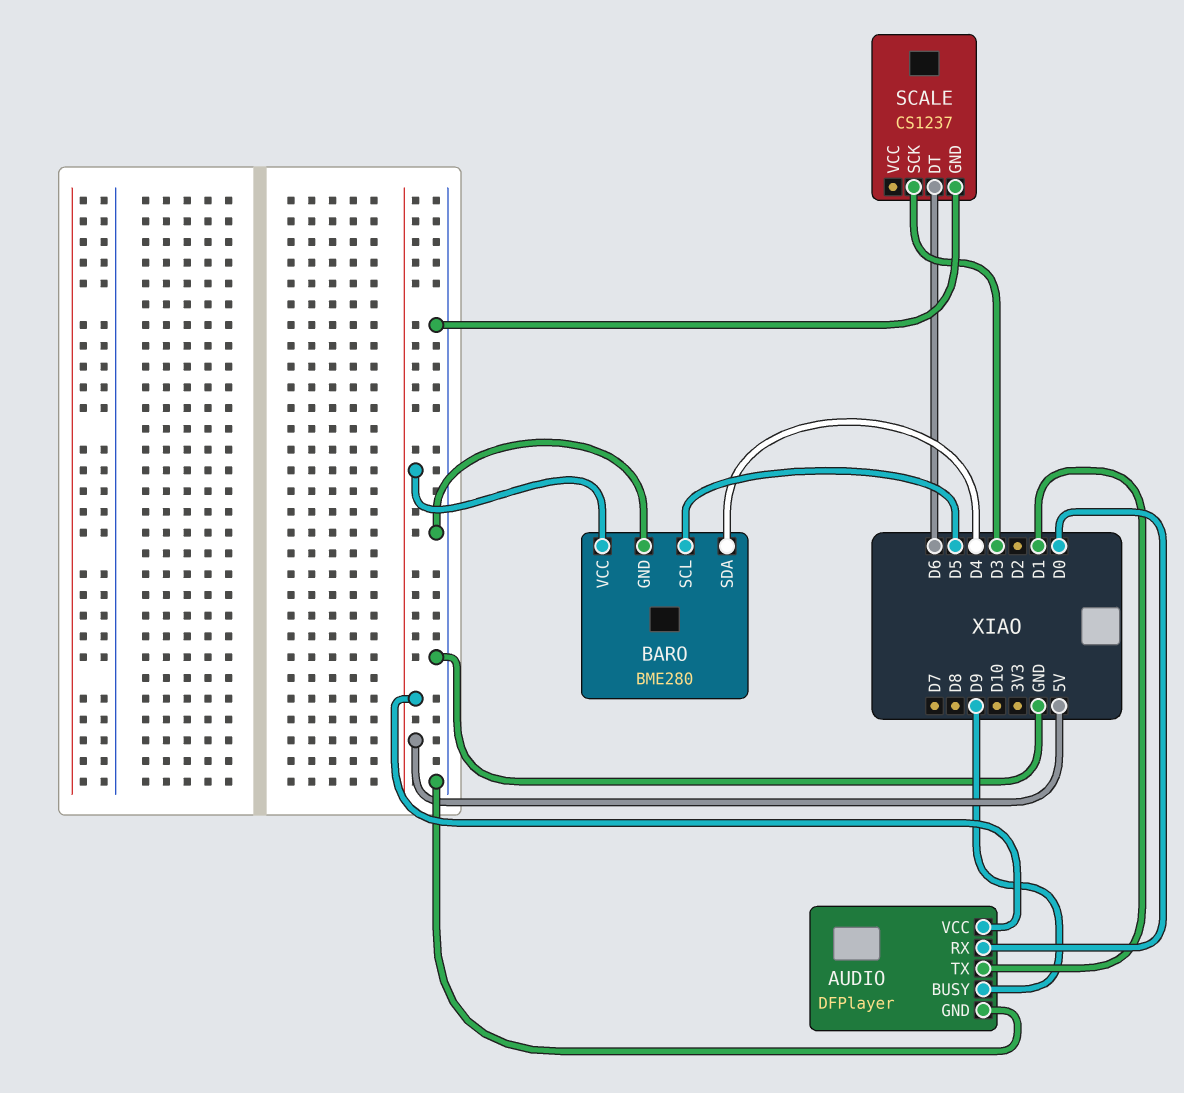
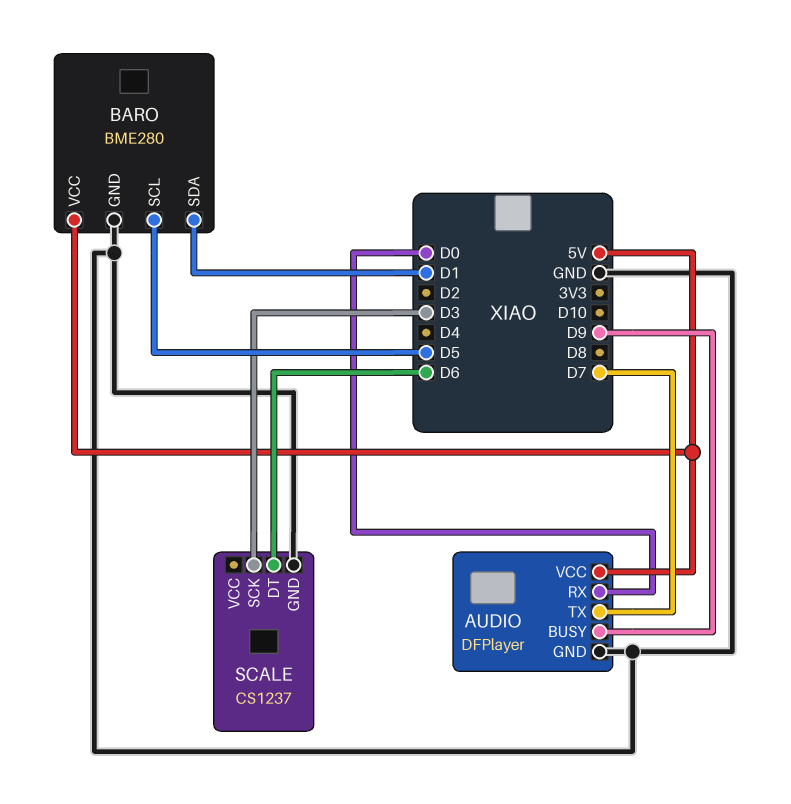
AUDIO pin TX: D1 -> D7
BARO pin SDA: D4 -> D1

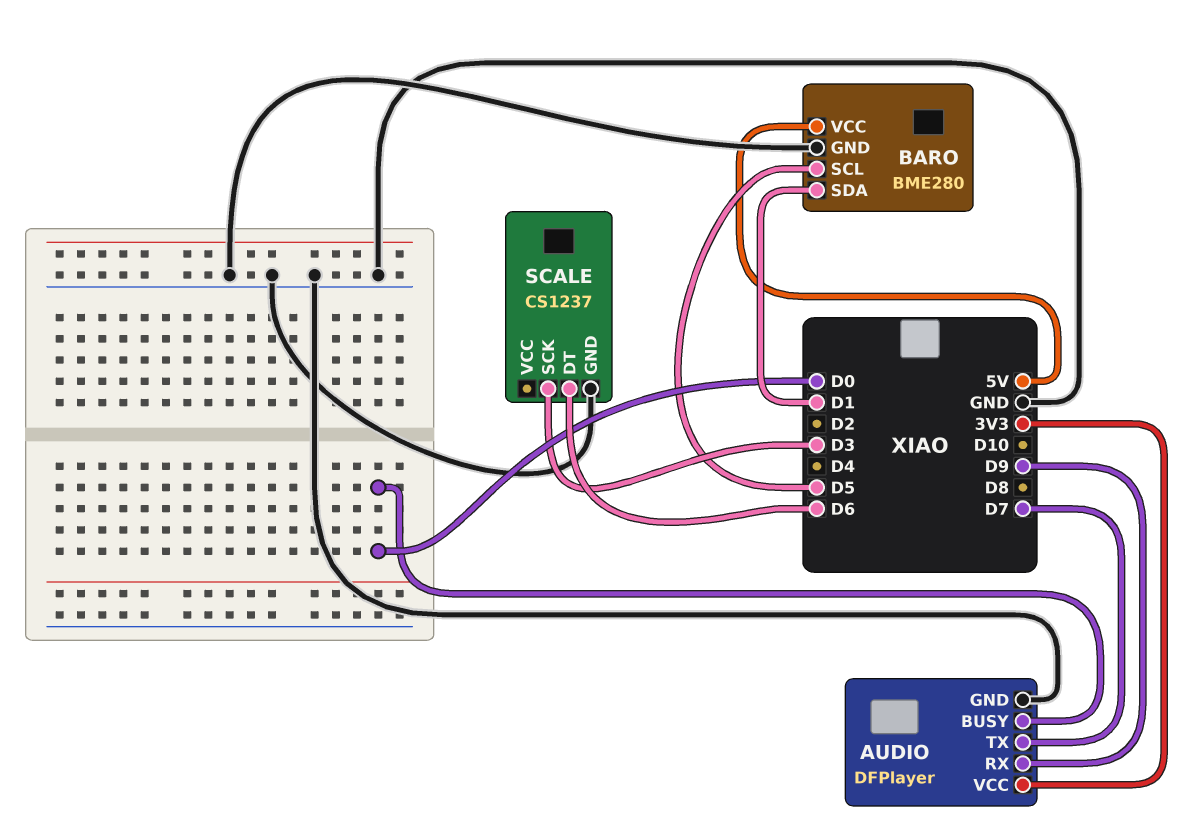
AUDIO pin BUSY: D9 -> D0
AUDIO pin RX: D0 -> D9
AUDIO pin VCC: 5V -> 3V3

